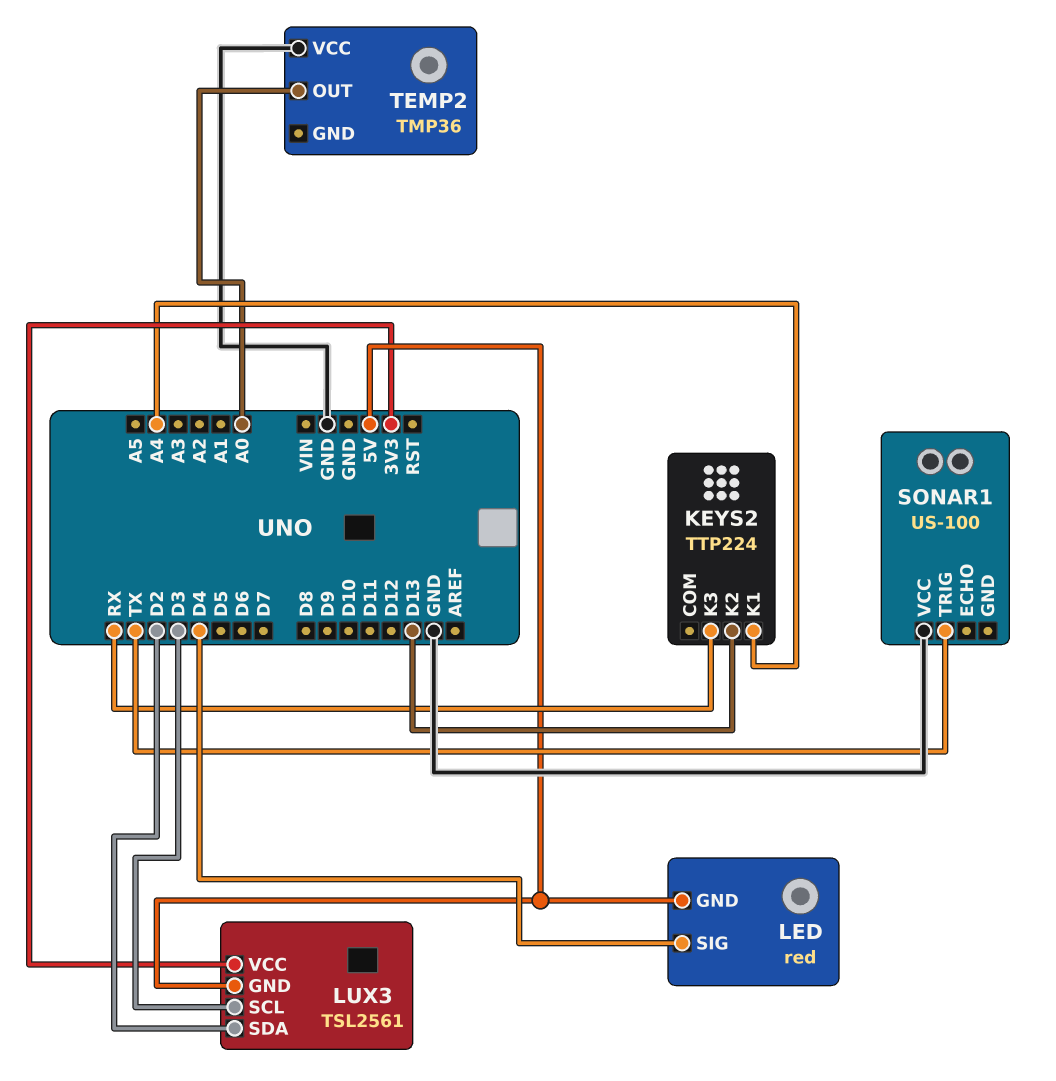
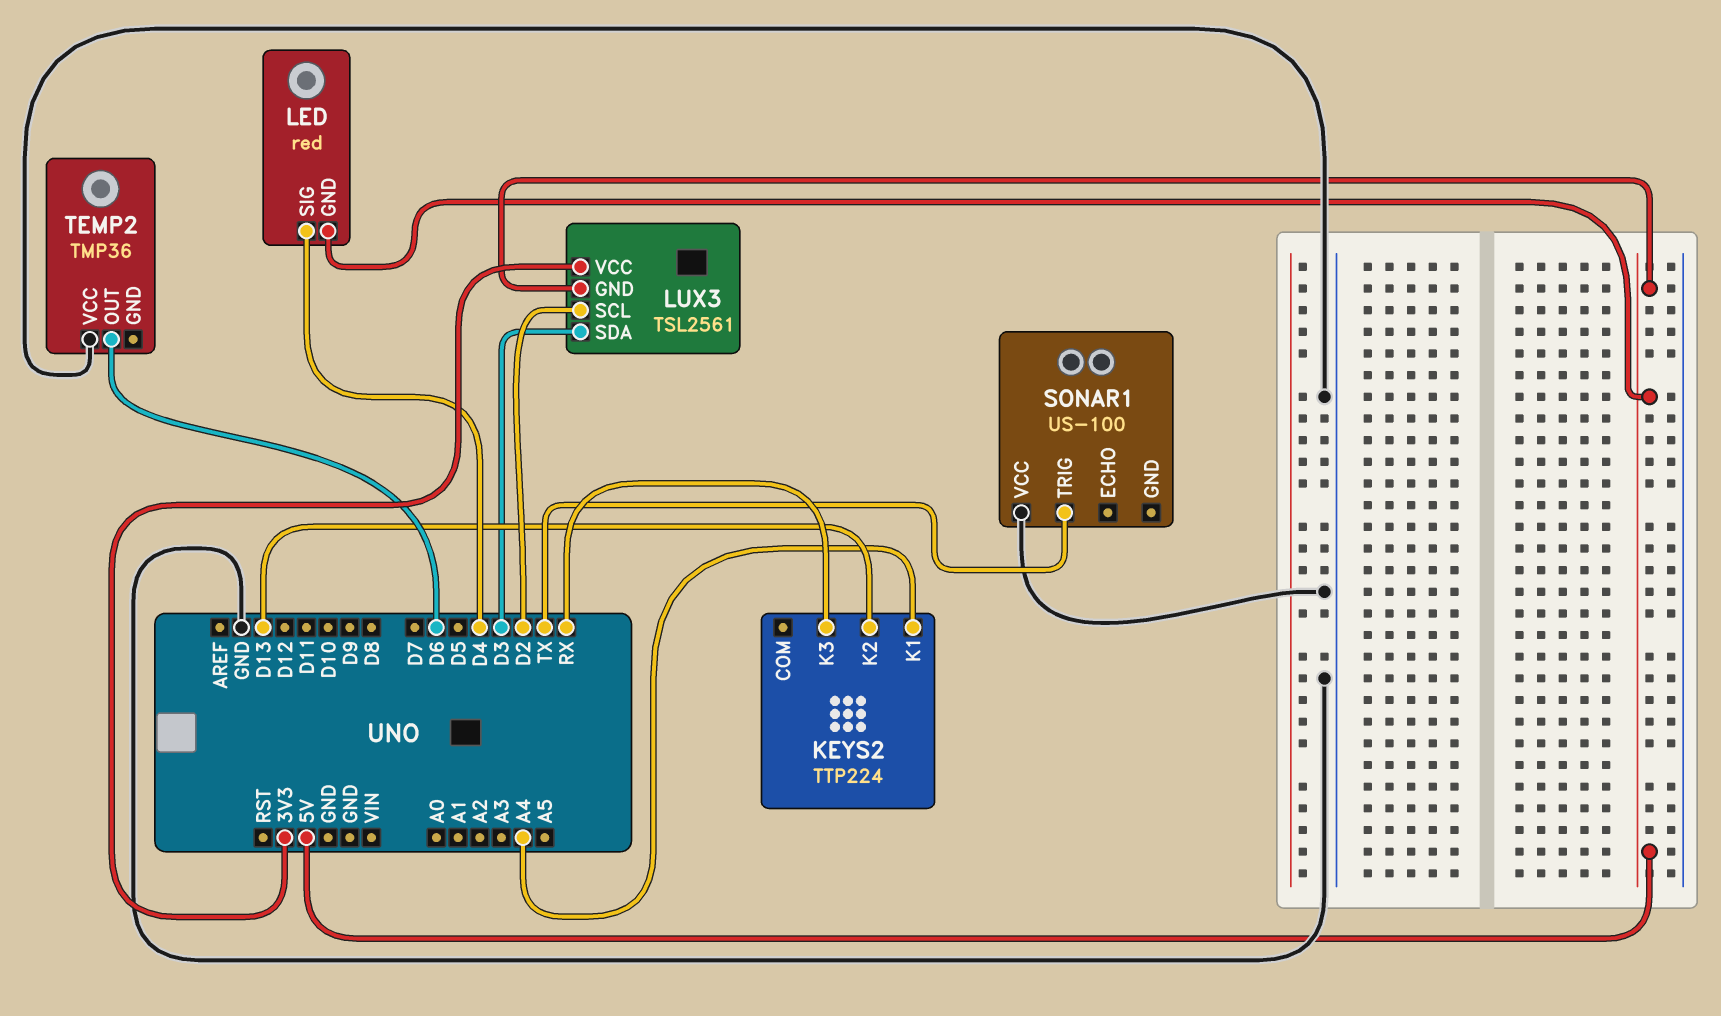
LUX3 pin SCL: D3 -> D2
LUX3 pin SDA: D2 -> D3
TEMP2 pin OUT: A0 -> D6

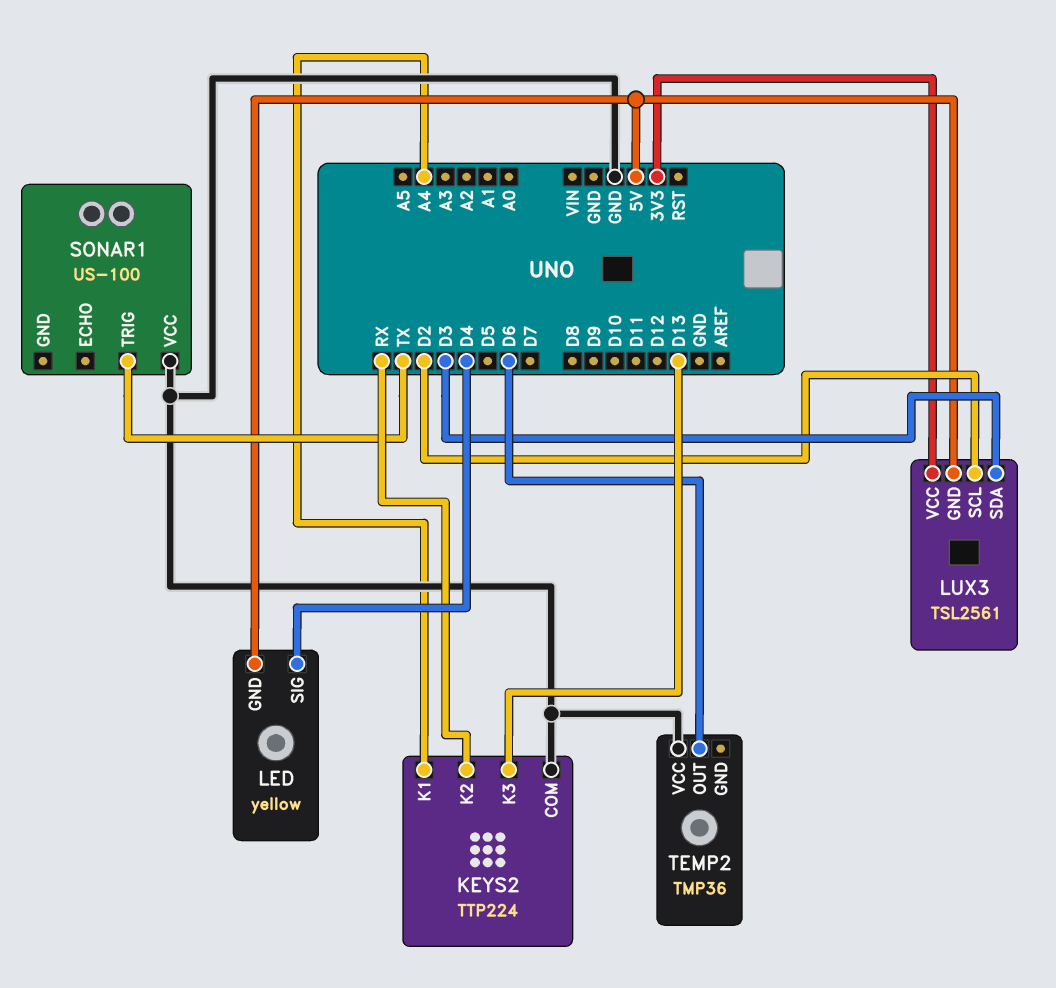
KEYS2 pin COM: none -> GND
KEYS2 pin K2: D13 -> RX
KEYS2 pin K3: RX -> D13
LED: red -> yellow

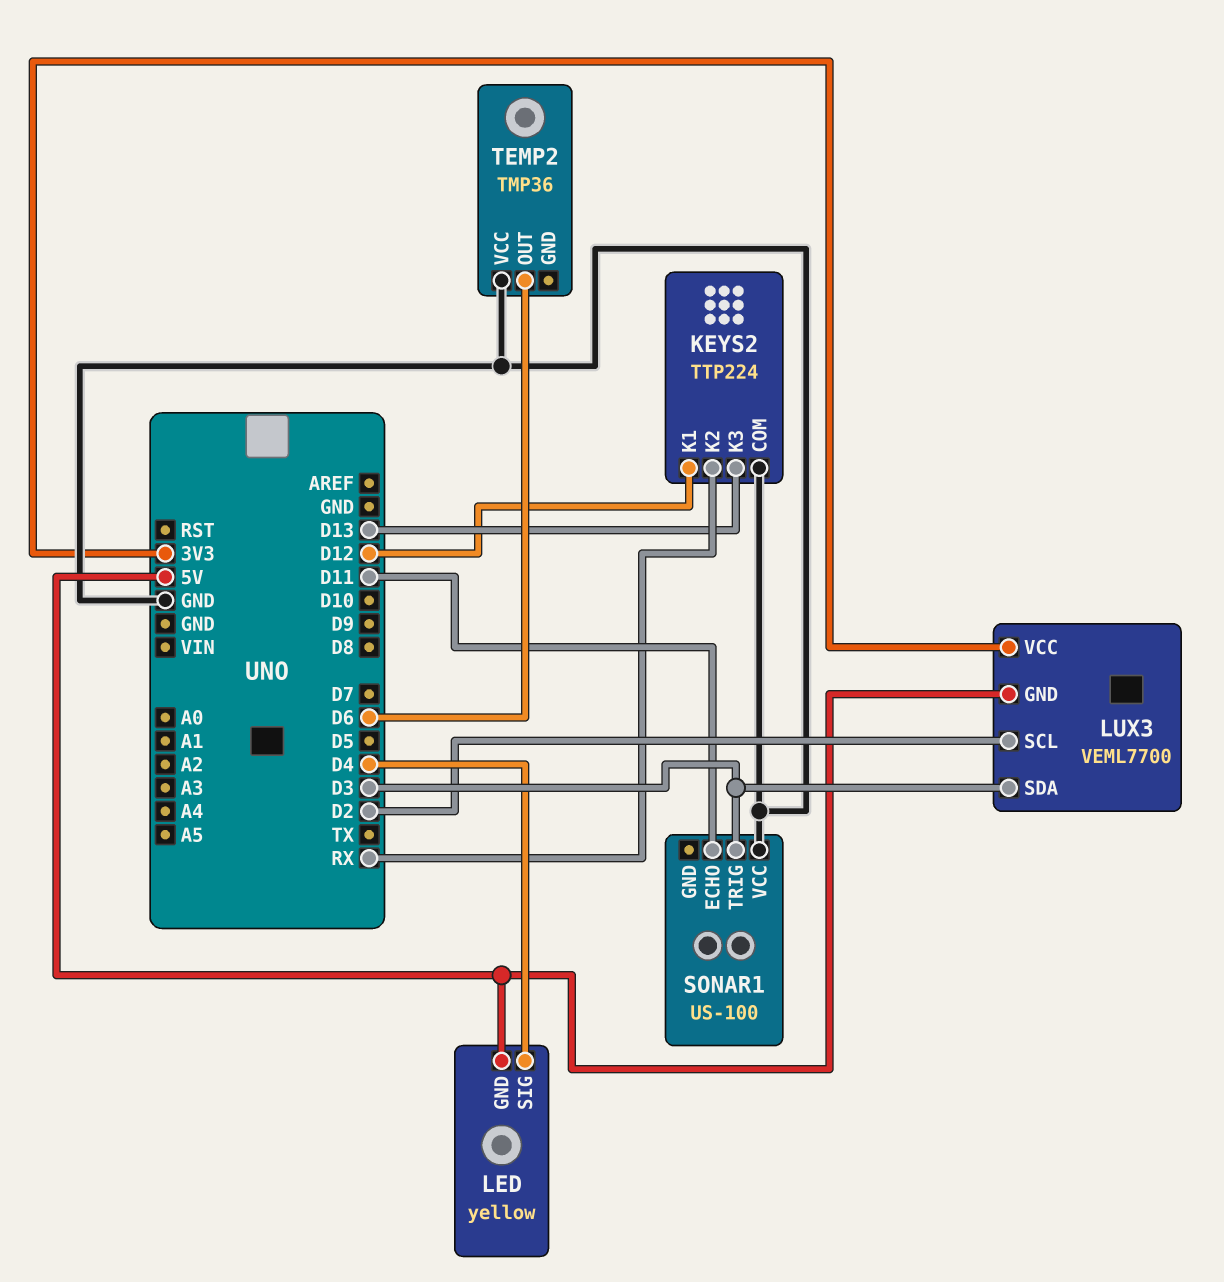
KEYS2 pin K1: A4 -> D12
LUX3: TSL2561 -> VEML7700
SONAR1 pin ECHO: none -> D11
SONAR1 pin TRIG: TX -> D3

